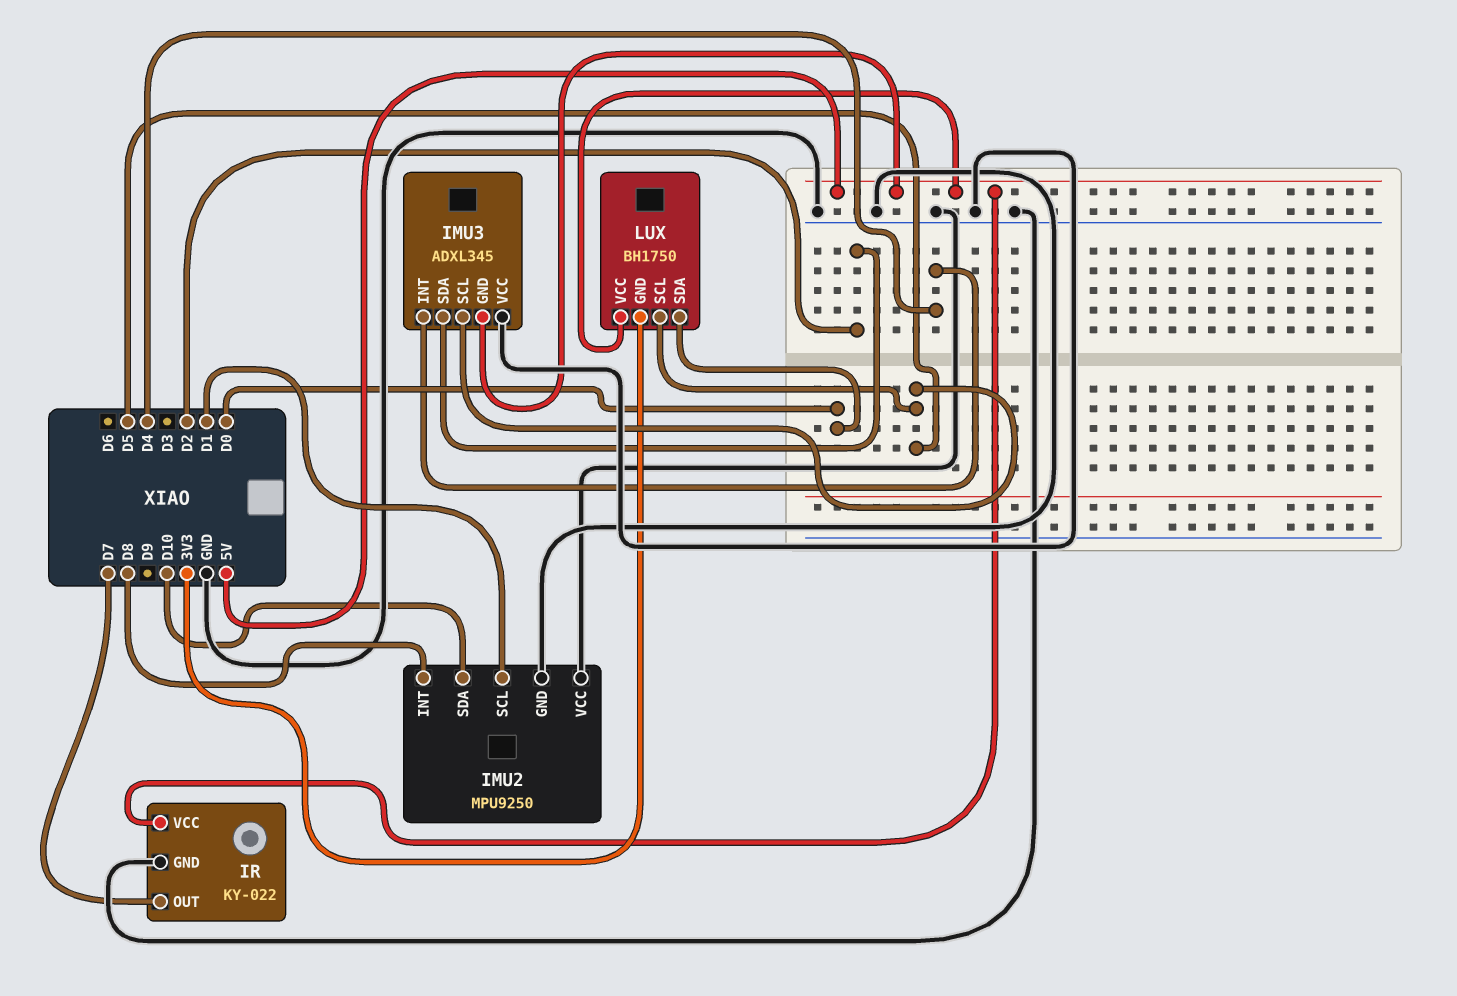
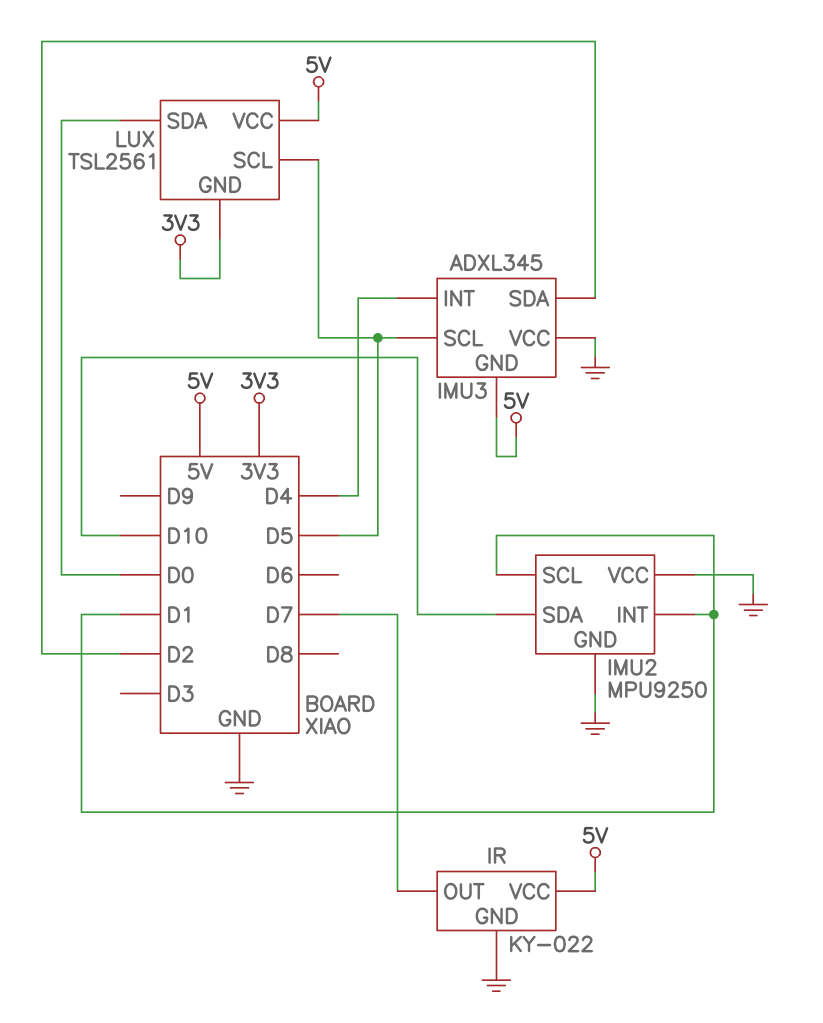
IMU2 pin INT: D8 -> D1
LUX: BH1750 -> TSL2561

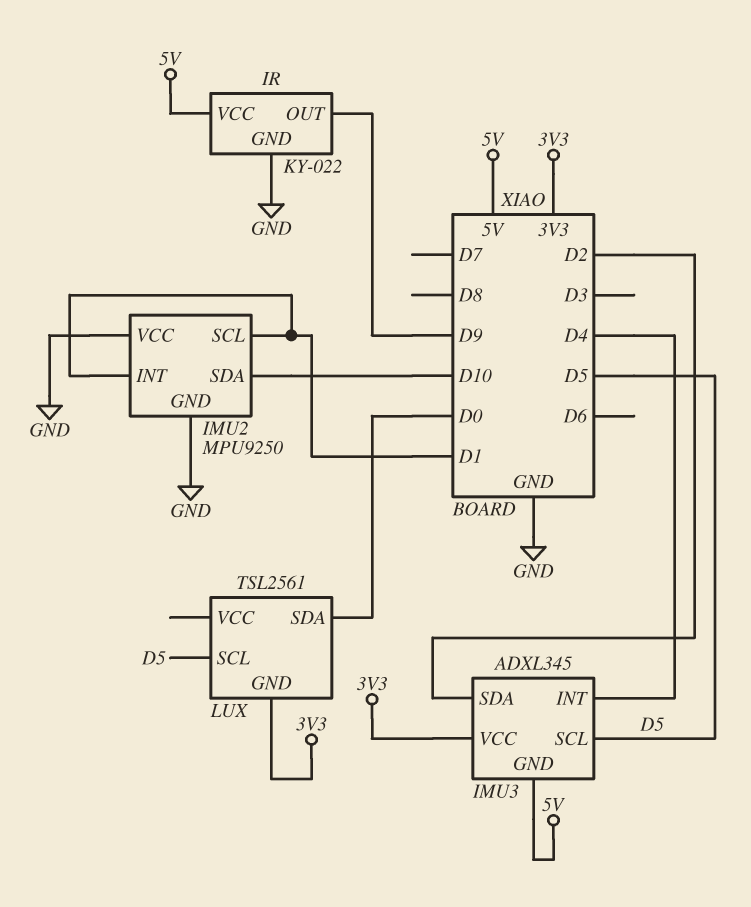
IMU3 pin VCC: GND -> 3V3
IR pin OUT: D7 -> D9
LUX pin VCC: 5V -> none

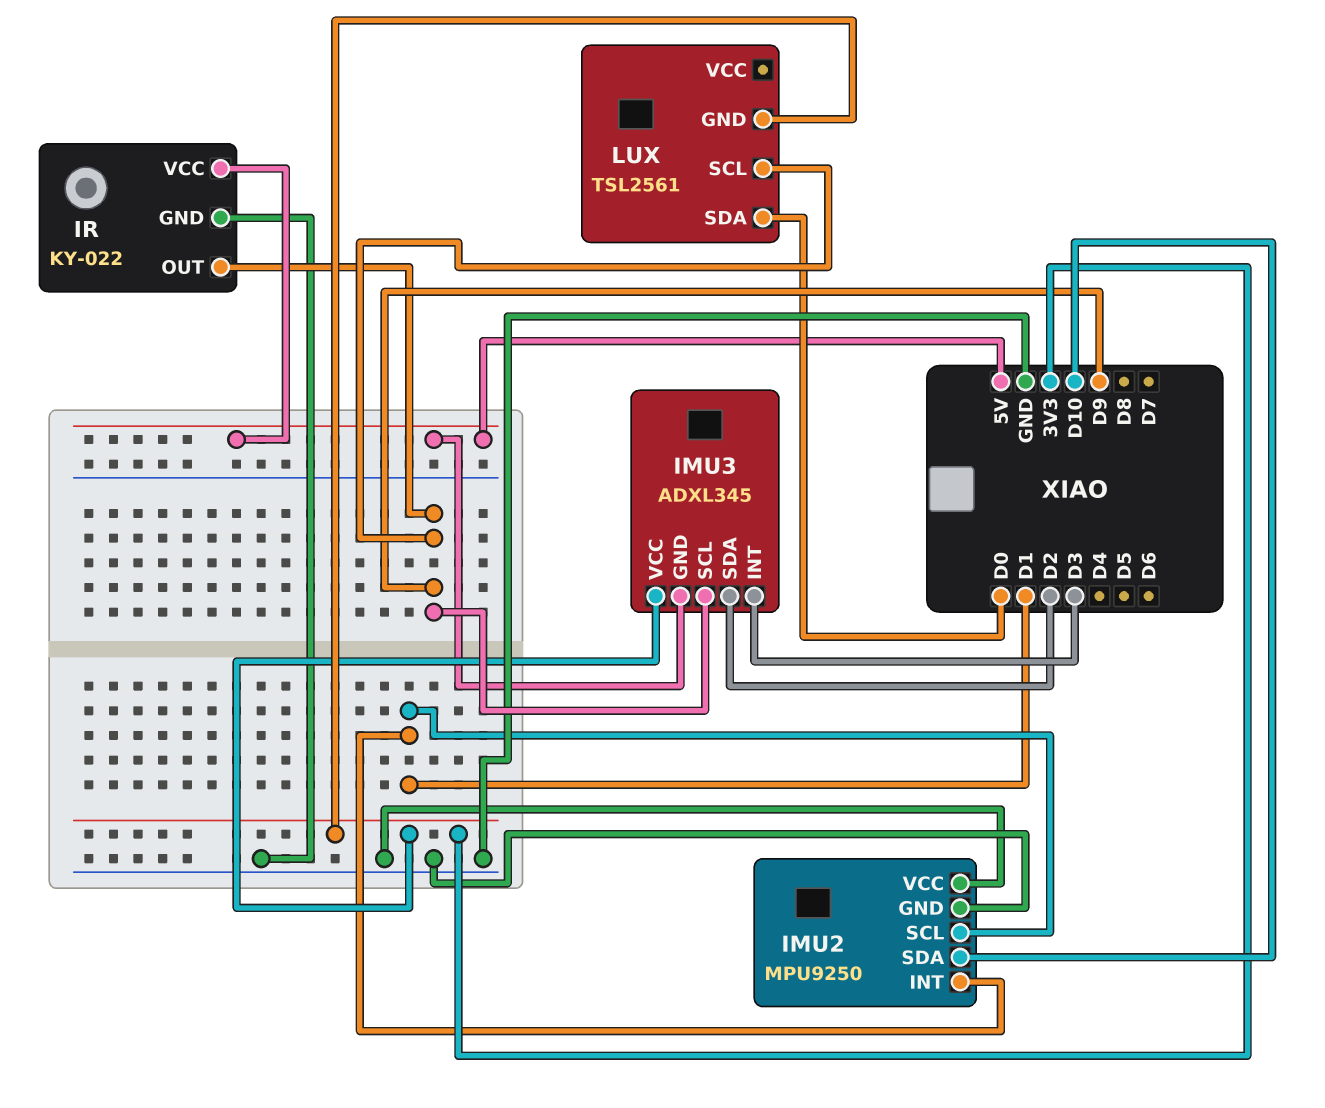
IMU3 pin INT: D4 -> D3
IMU3 pin SCL: D5 -> D9
LUX pin SCL: D5 -> D9

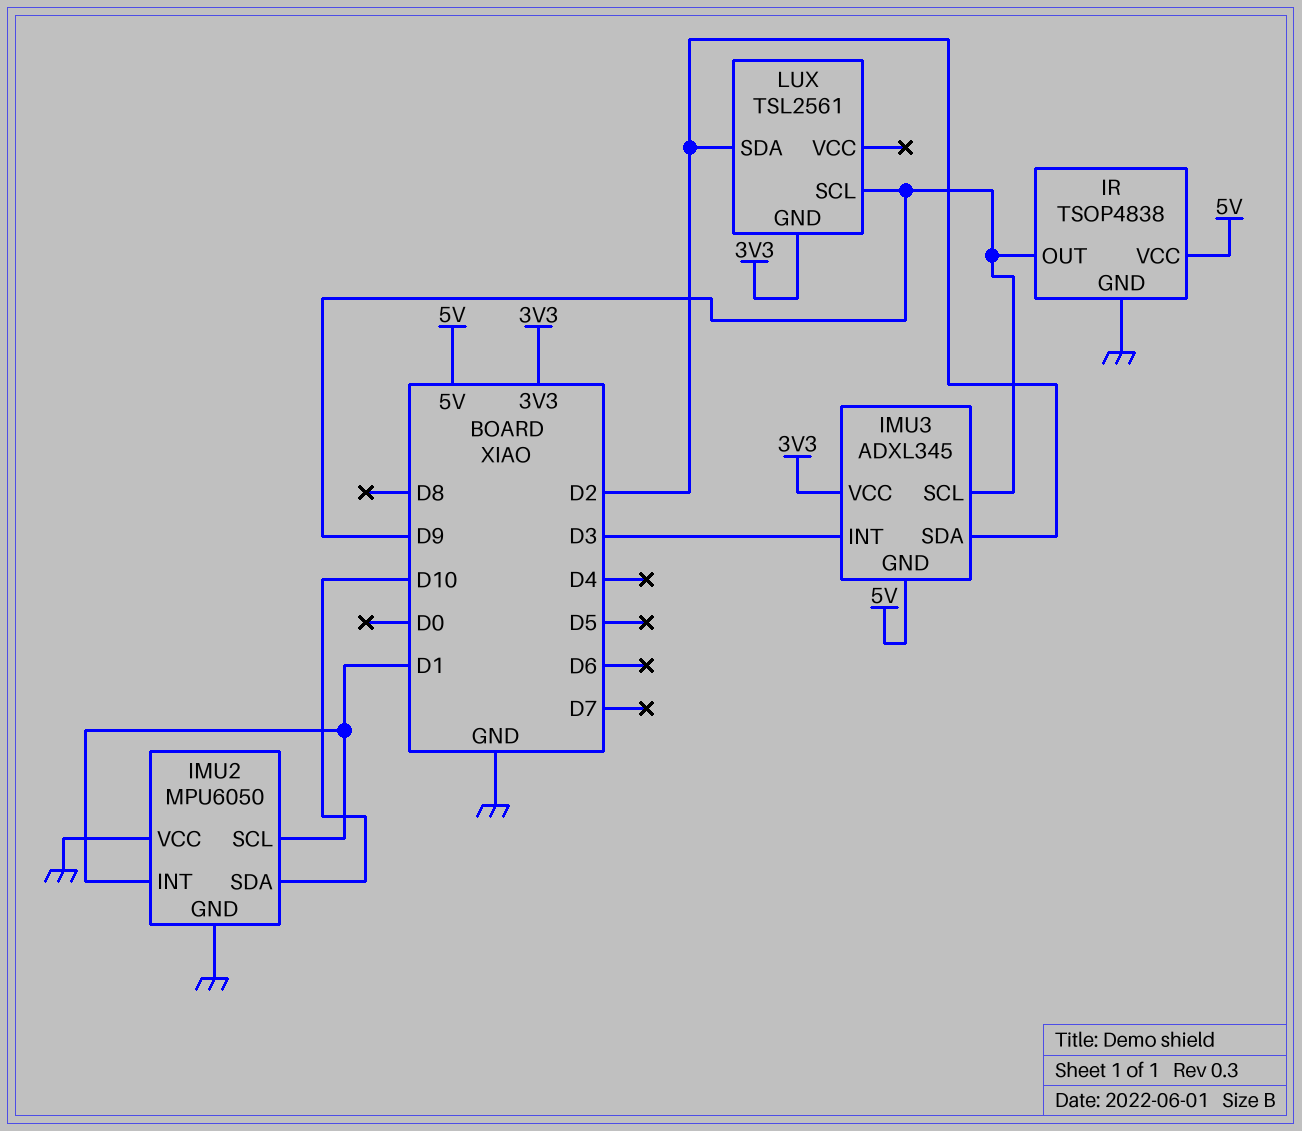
IMU2: MPU9250 -> MPU6050
IR: KY-022 -> TSOP4838
LUX pin SDA: D0 -> D2

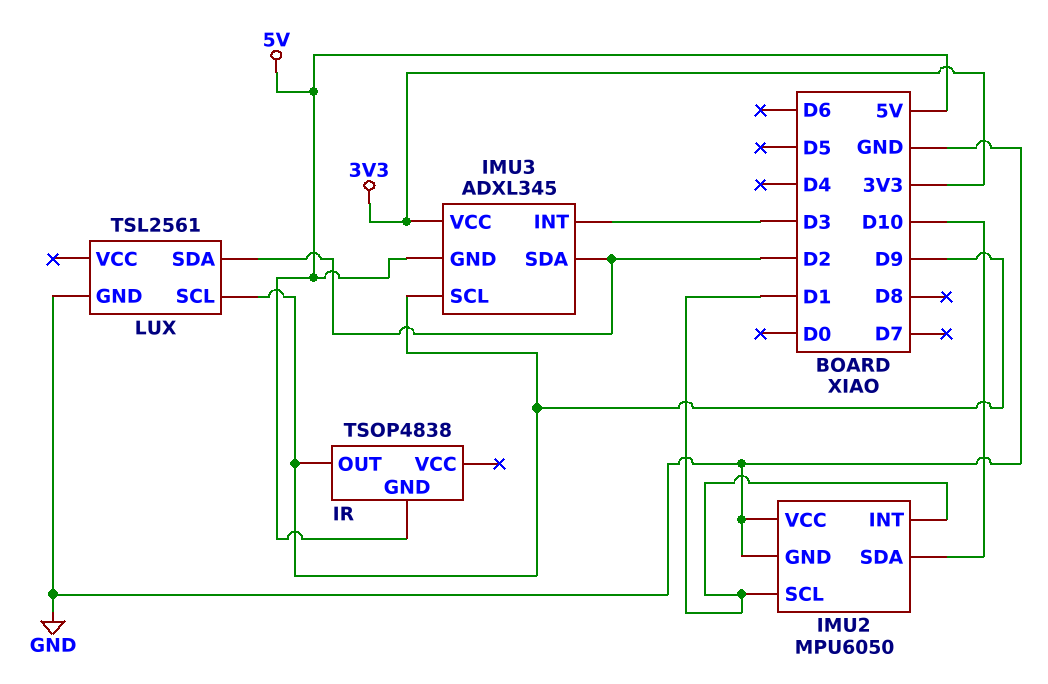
IR pin GND: GND -> 5V
IR pin VCC: 5V -> none
LUX pin GND: 3V3 -> GND

